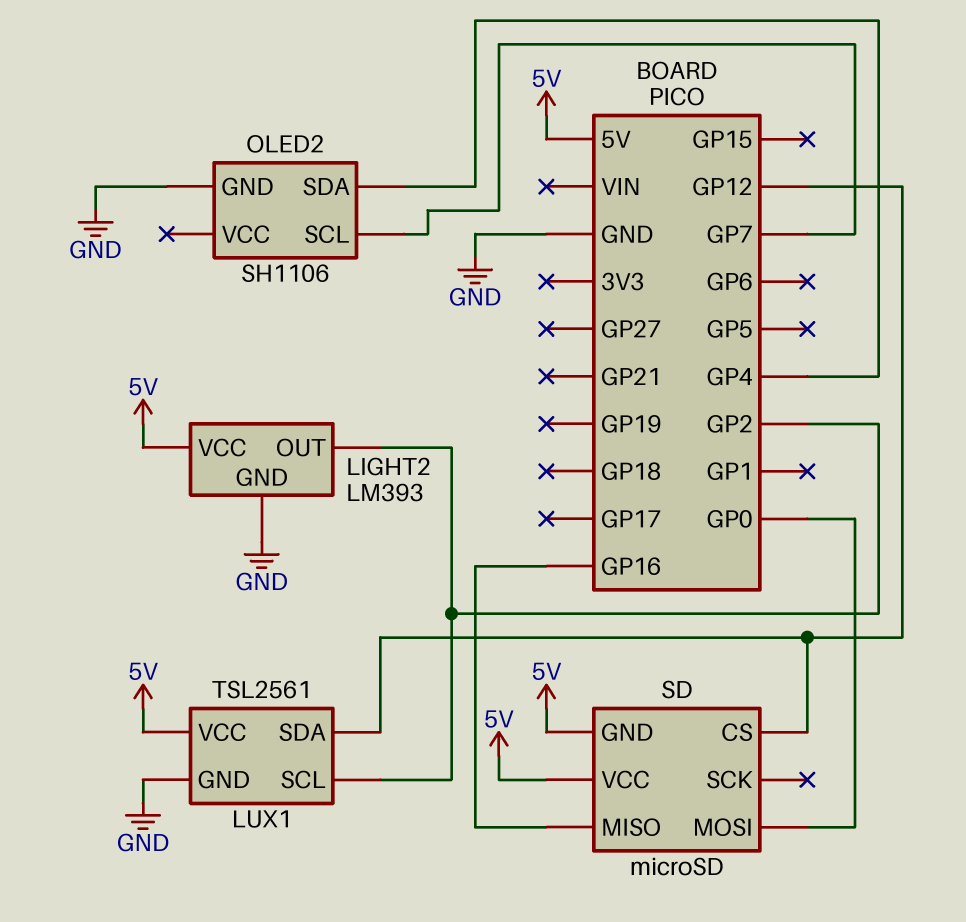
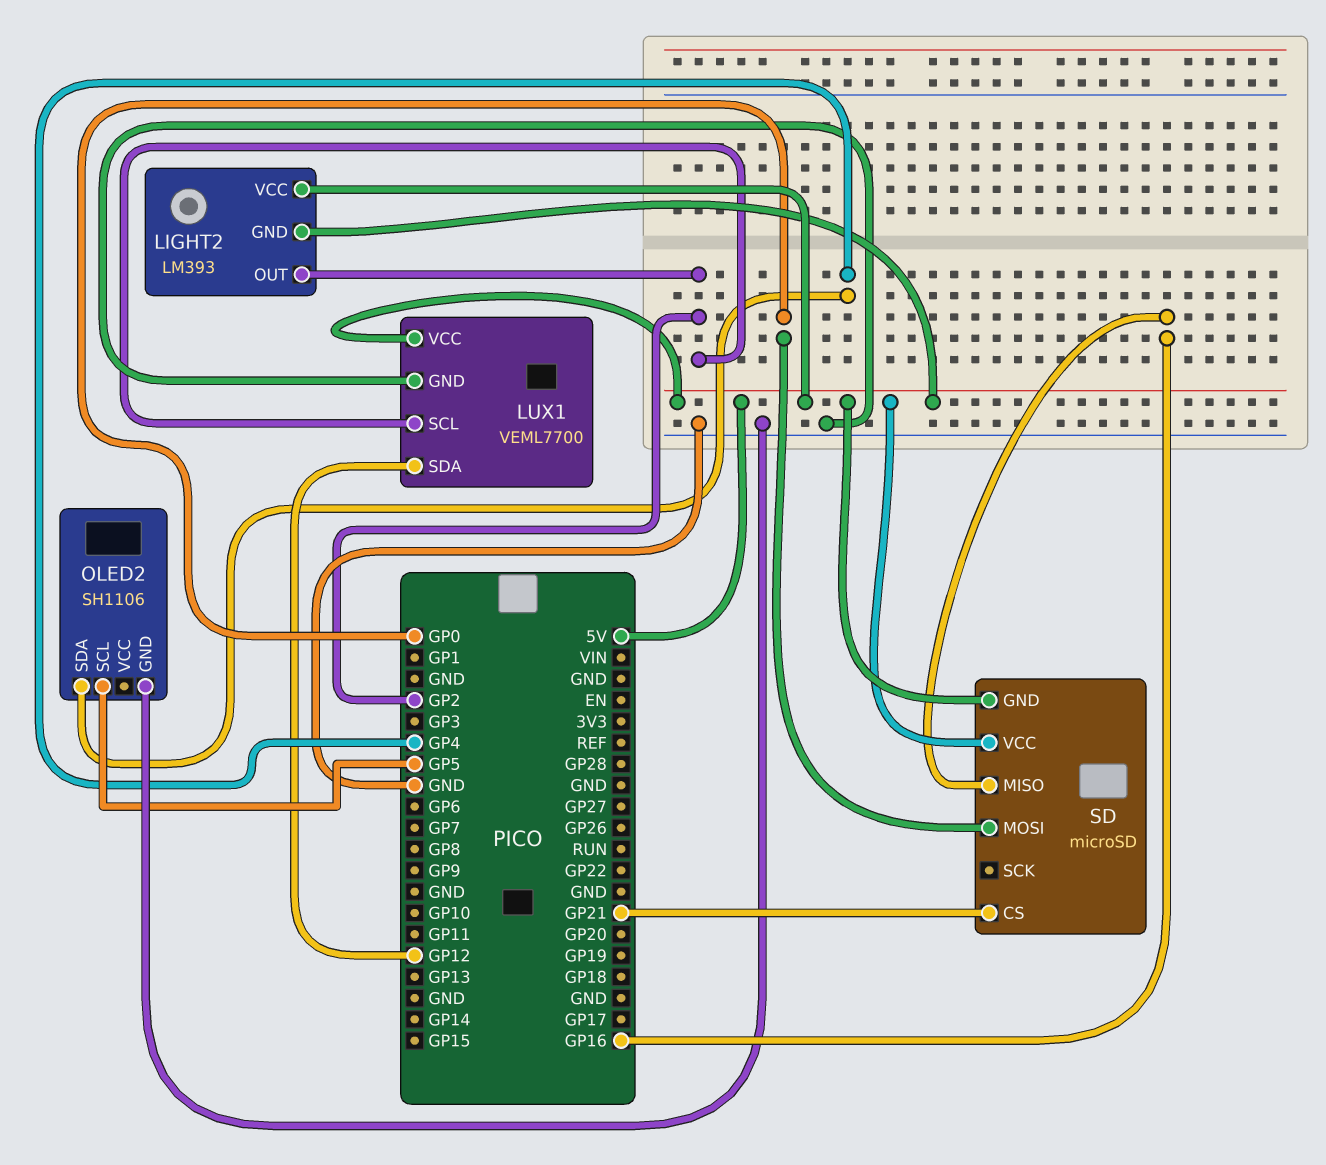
LIGHT2 pin GND: GND -> 5V
LUX1: TSL2561 -> VEML7700
OLED2 pin SCL: GP7 -> GP5
SD pin CS: GP12 -> GP21

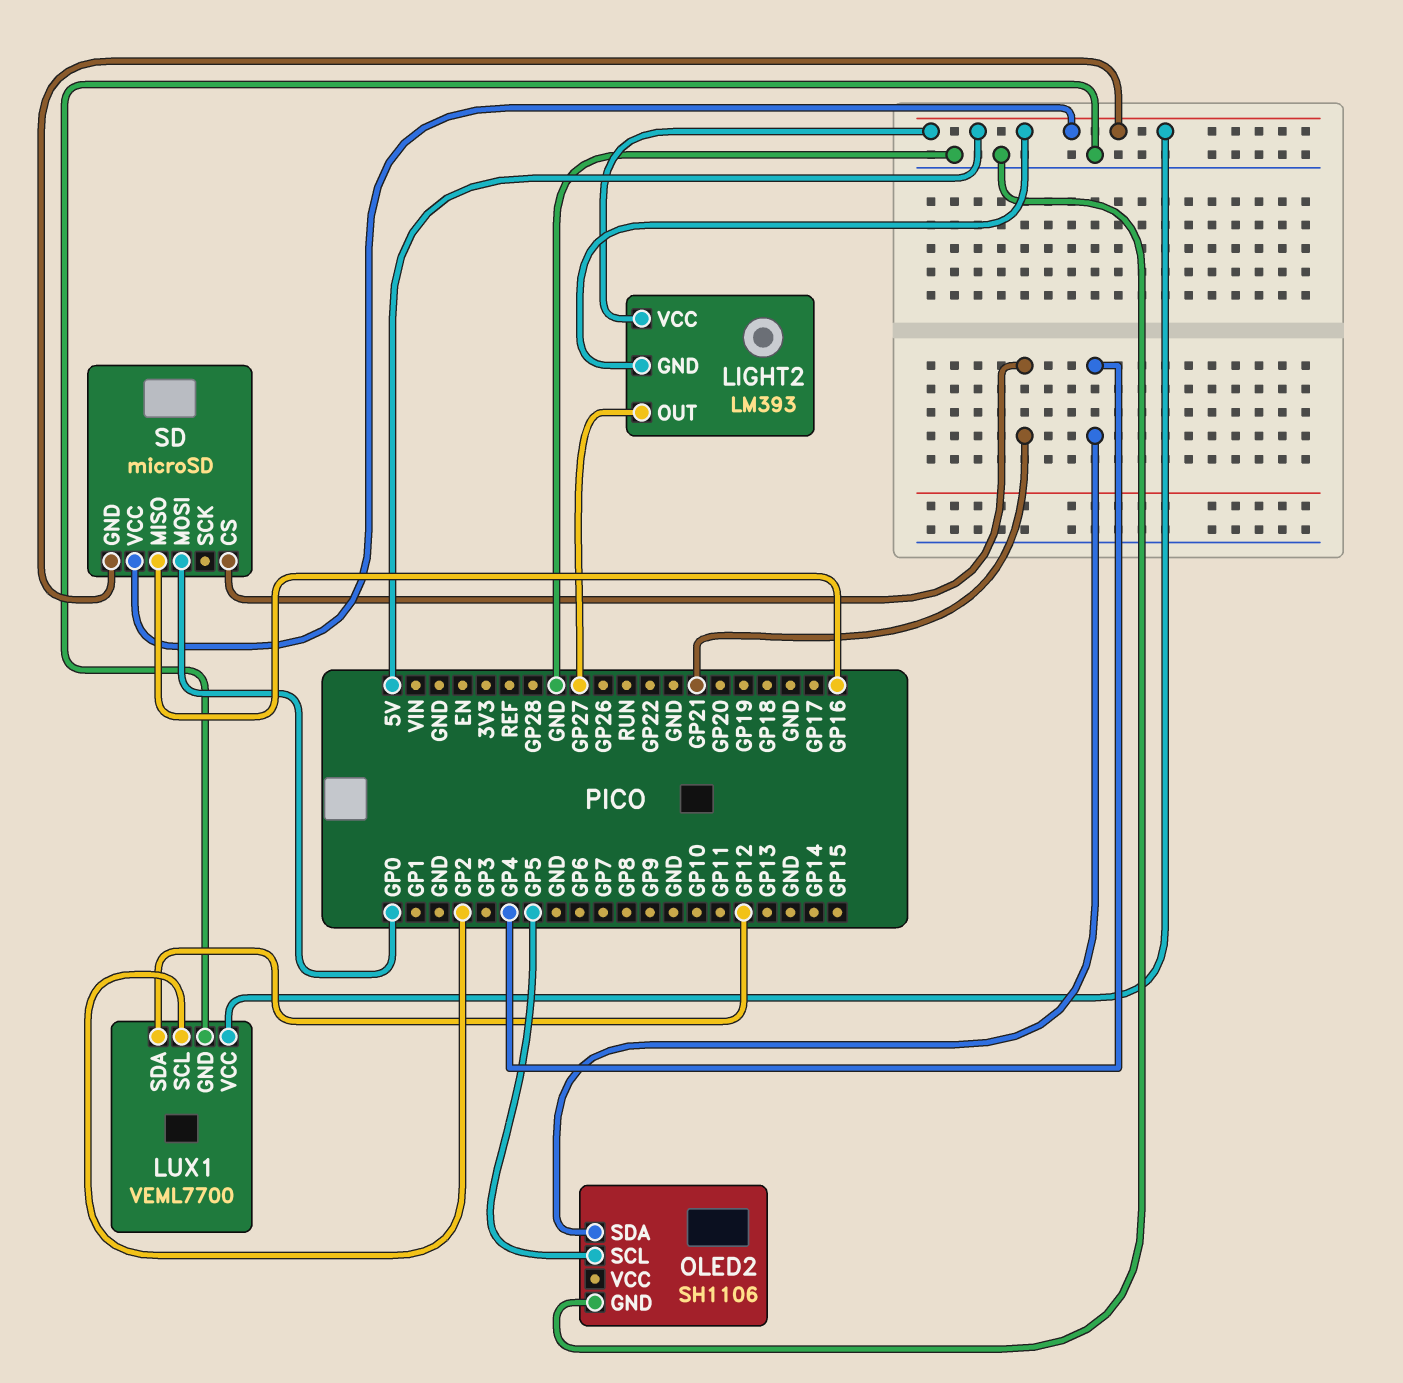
LIGHT2 pin OUT: GP2 -> GP27

